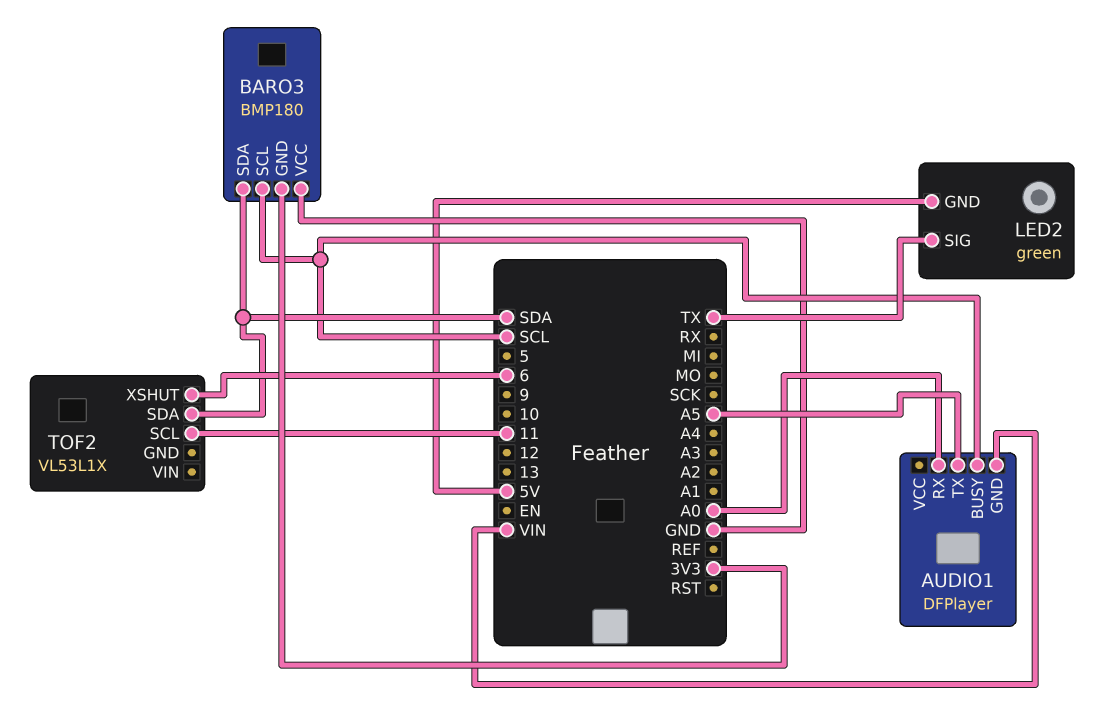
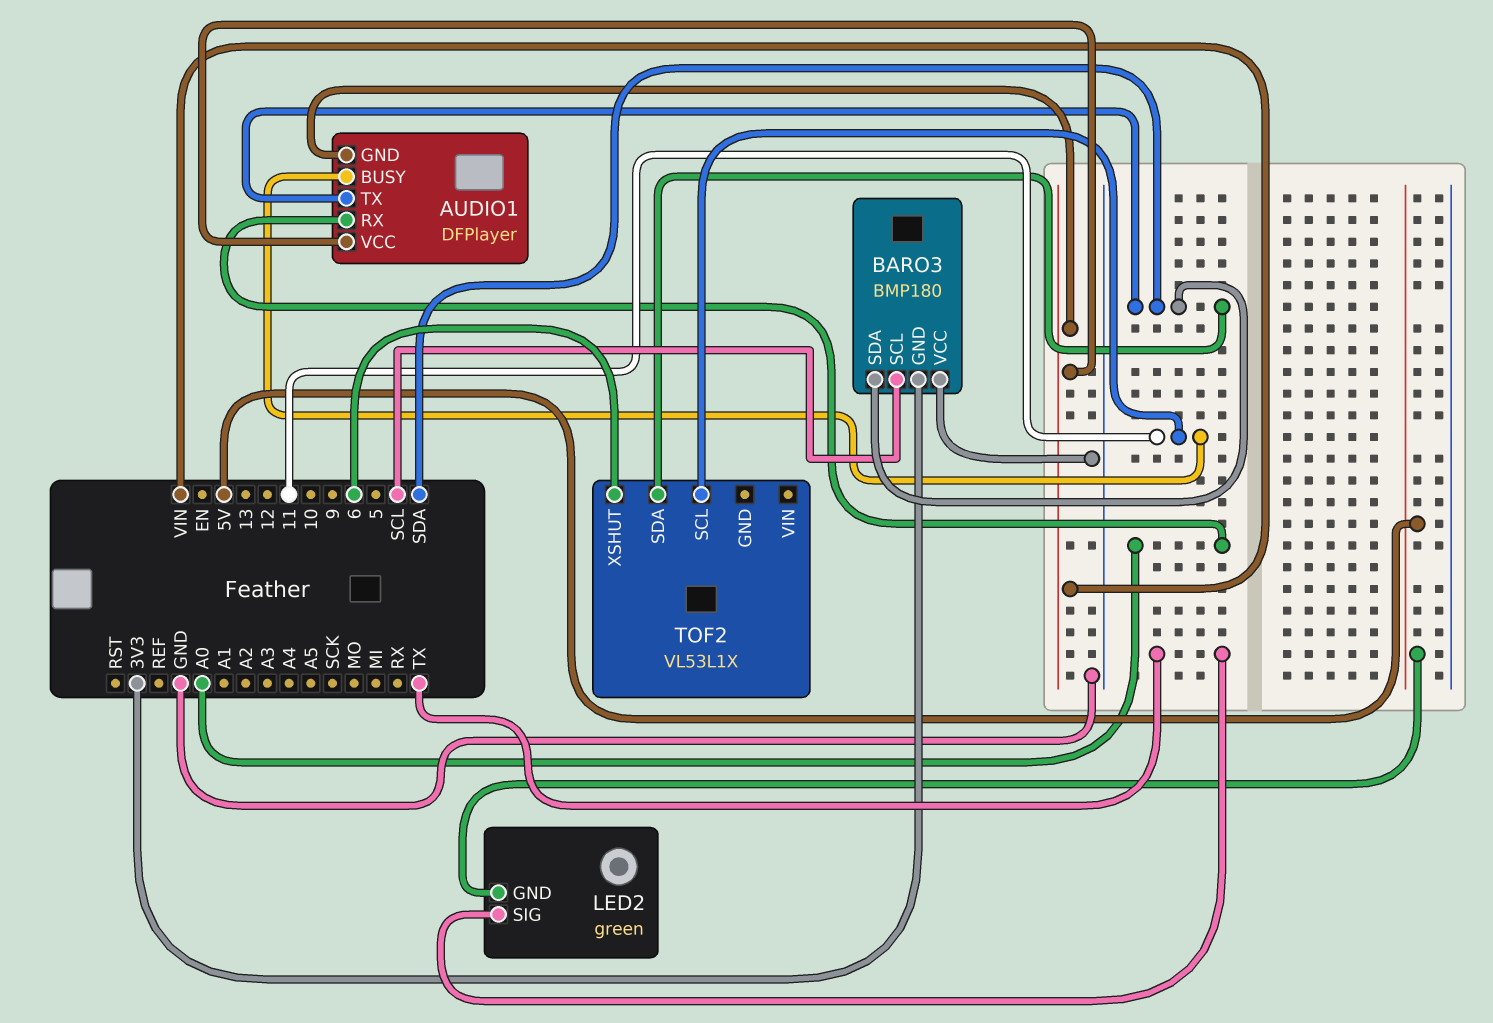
AUDIO1 pin BUSY: SCL -> 11
AUDIO1 pin TX: A5 -> SDA
AUDIO1 pin VCC: none -> VIN

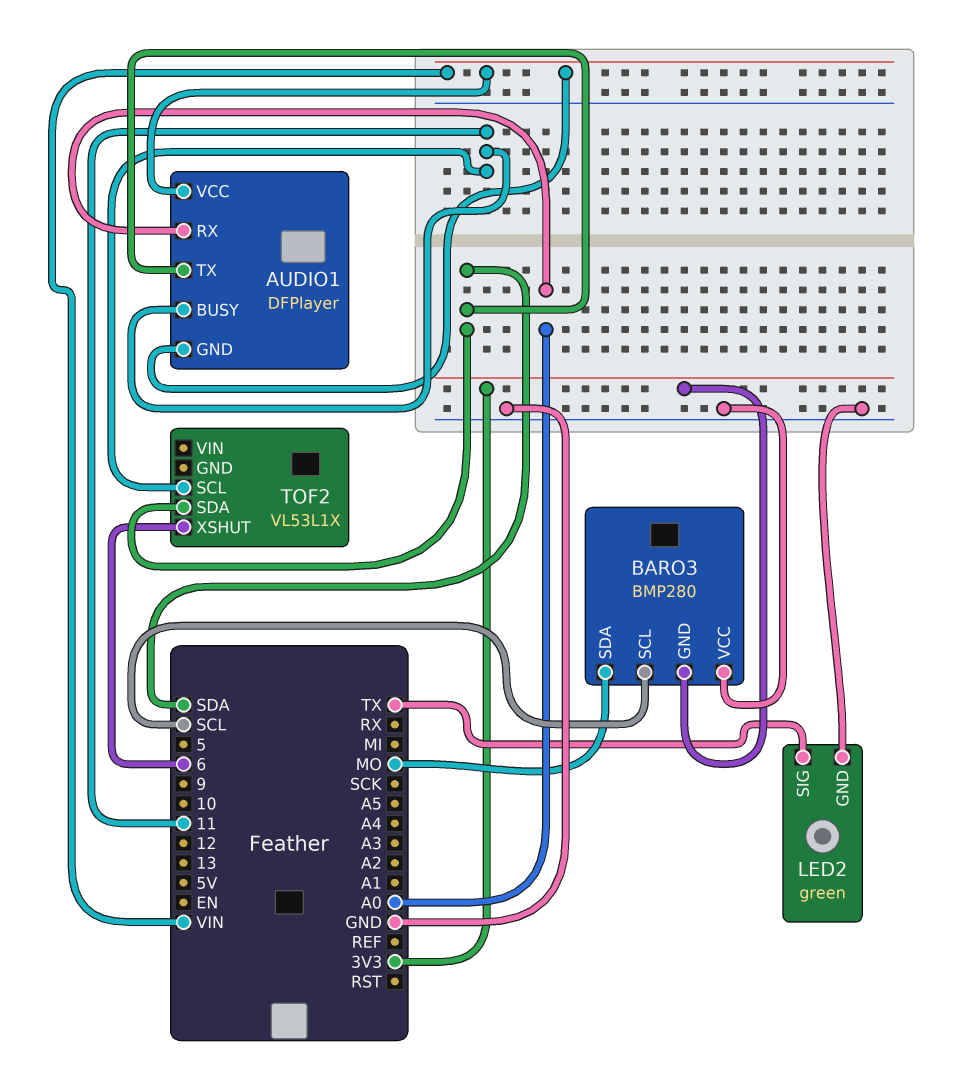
BARO3: BMP180 -> BMP280
BARO3 pin SDA: SDA -> MO
LED2 pin GND: 5V -> GND

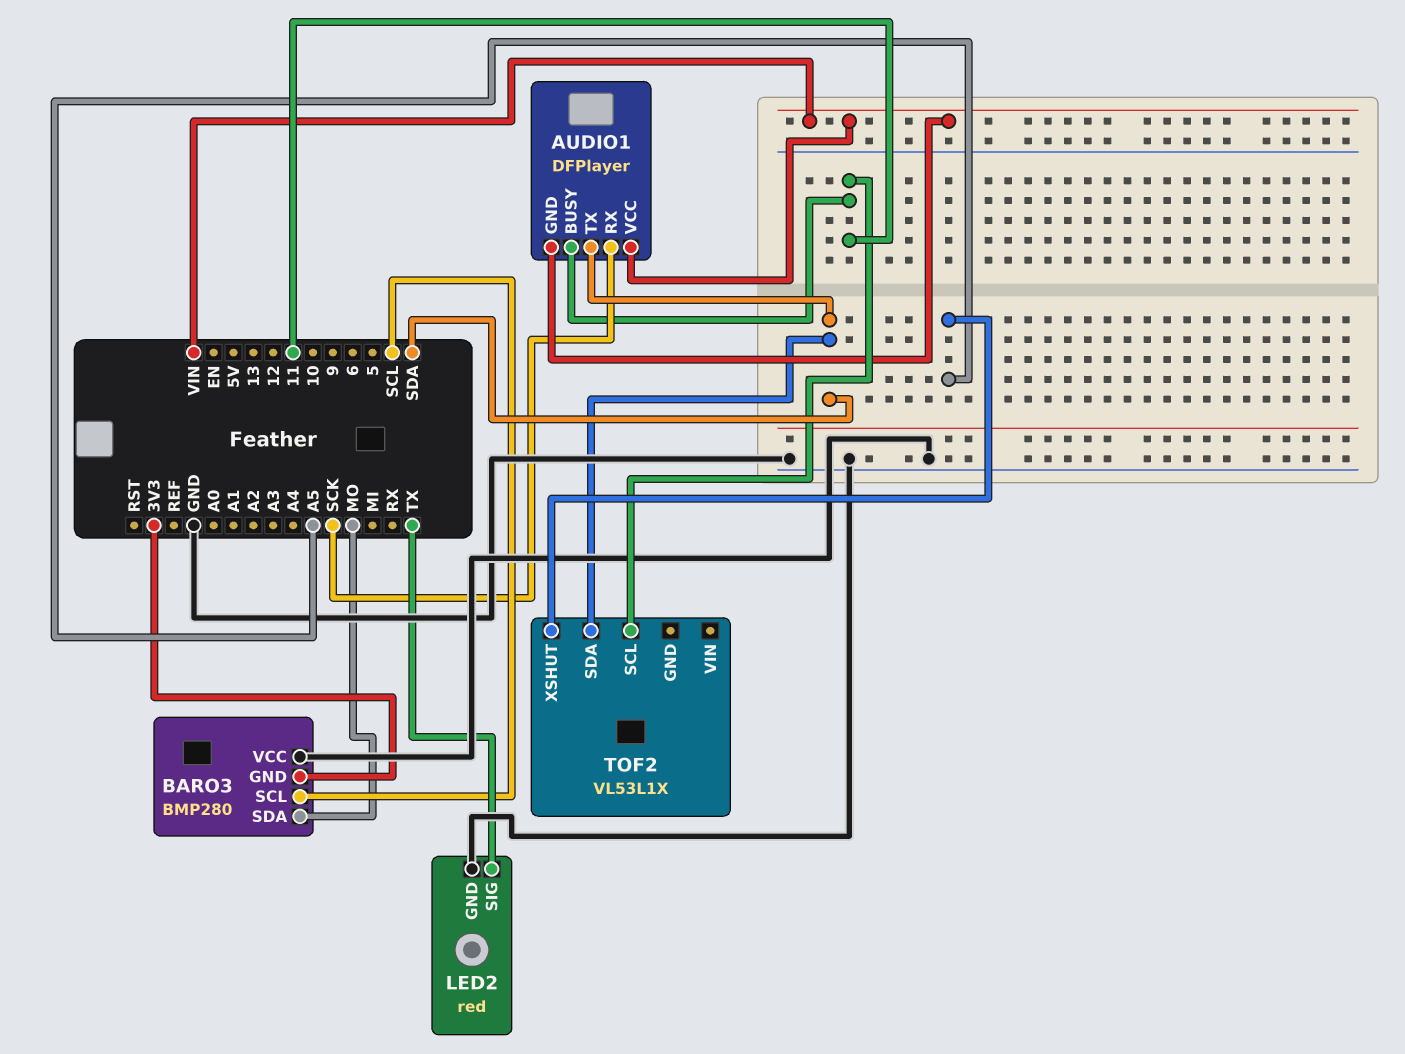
AUDIO1 pin RX: A0 -> SCK
LED2: green -> red
TOF2 pin XSHUT: 6 -> A5

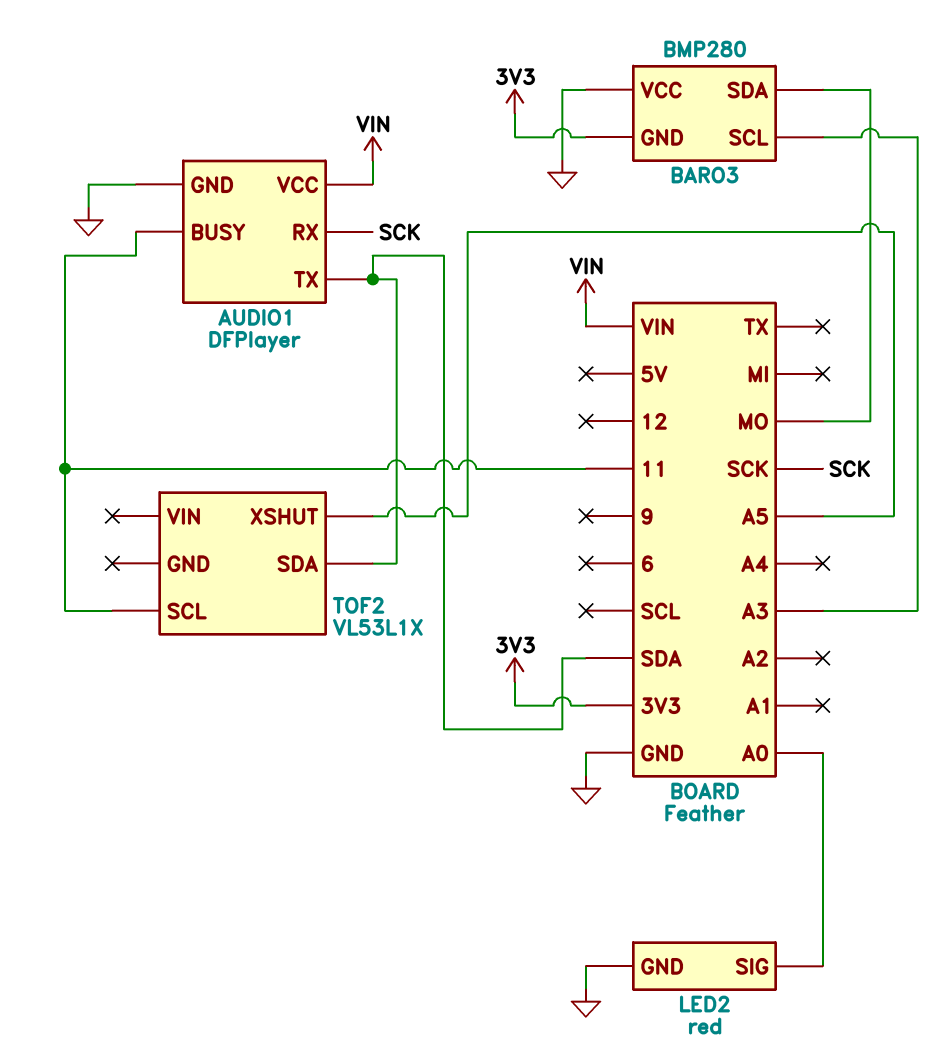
AUDIO1 pin GND: VIN -> GND
BARO3 pin SCL: SCL -> A3
LED2 pin SIG: TX -> A0

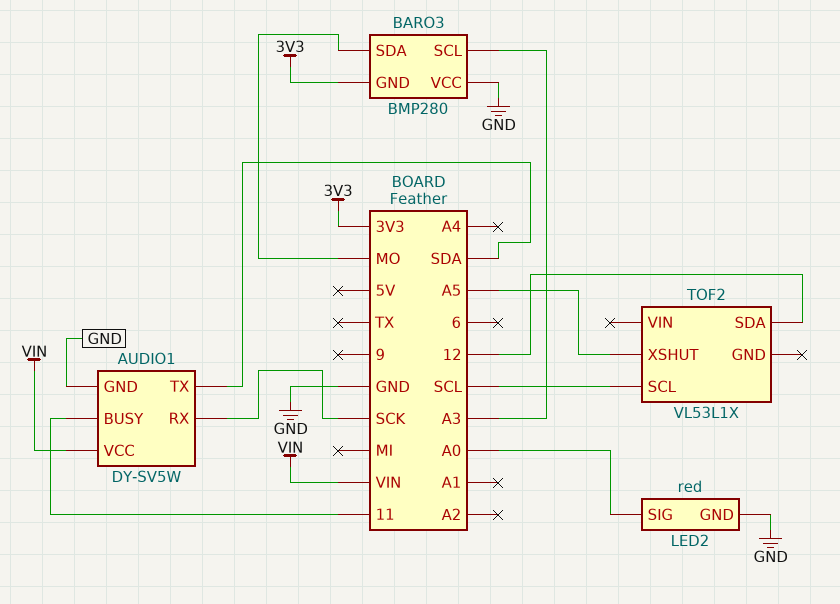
AUDIO1: DFPlayer -> DY-SV5W
TOF2 pin SCL: 11 -> SCL
TOF2 pin SDA: SDA -> 12

